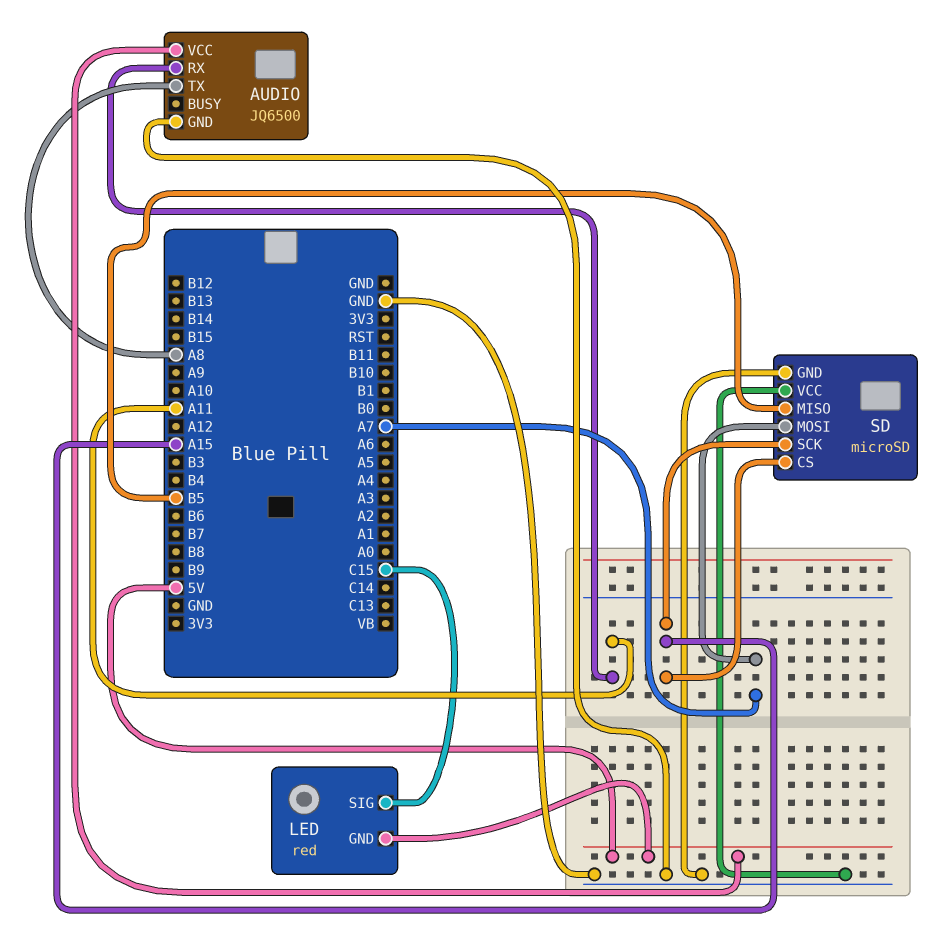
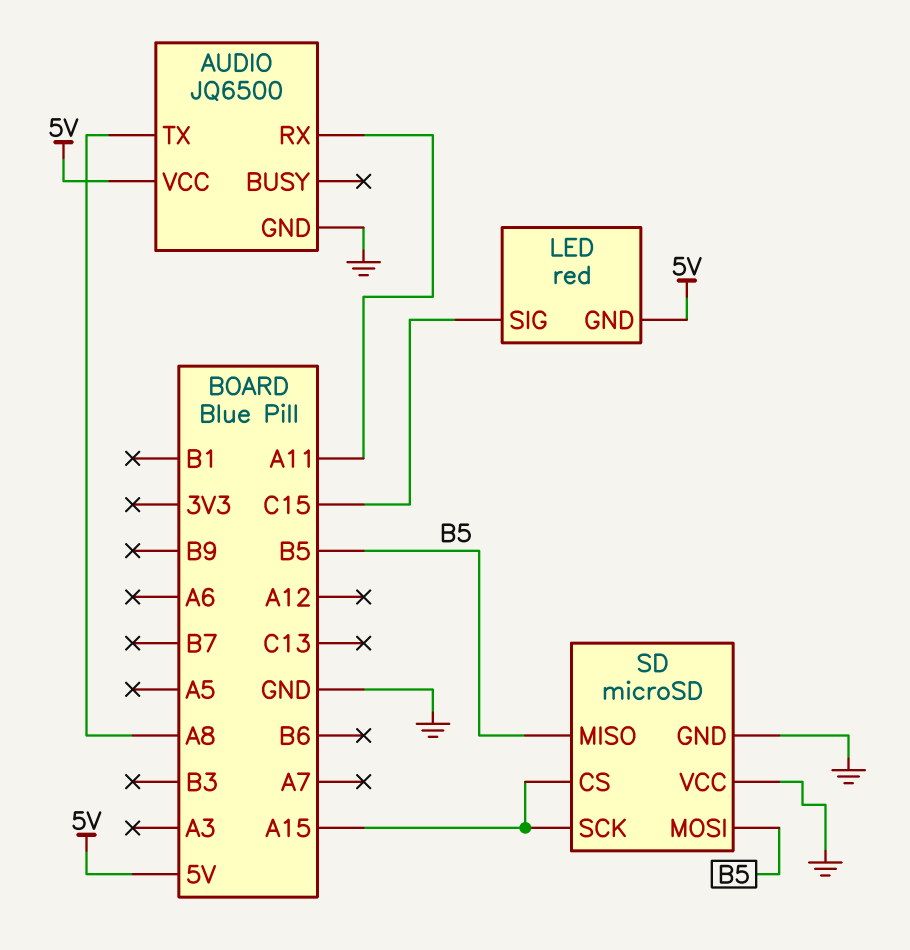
SD pin MOSI: A7 -> B5

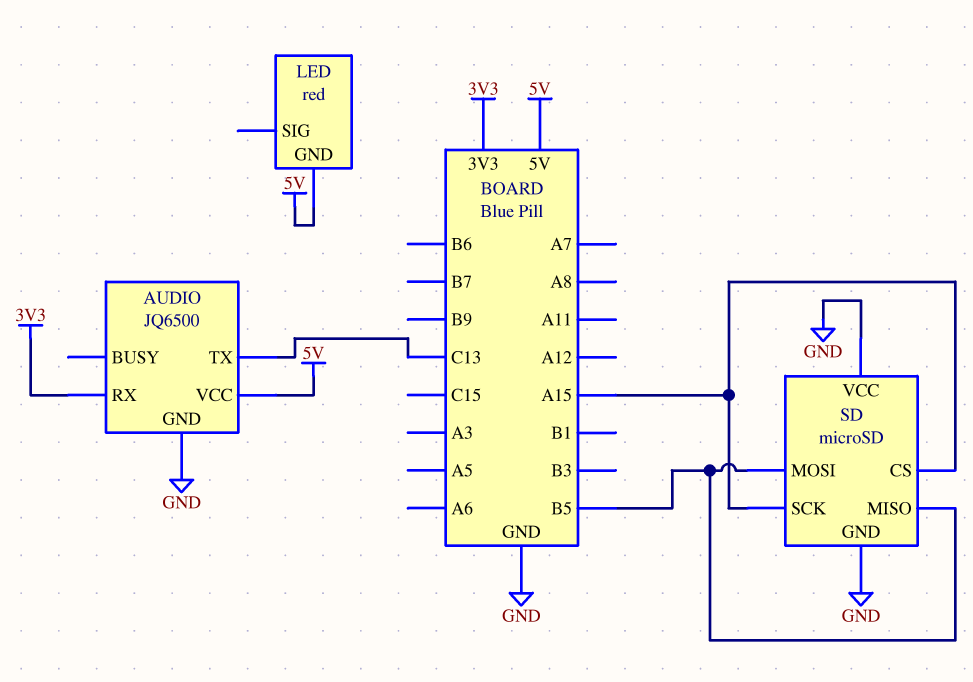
AUDIO pin RX: A11 -> 3V3
AUDIO pin TX: A8 -> C13
LED pin SIG: C15 -> none

